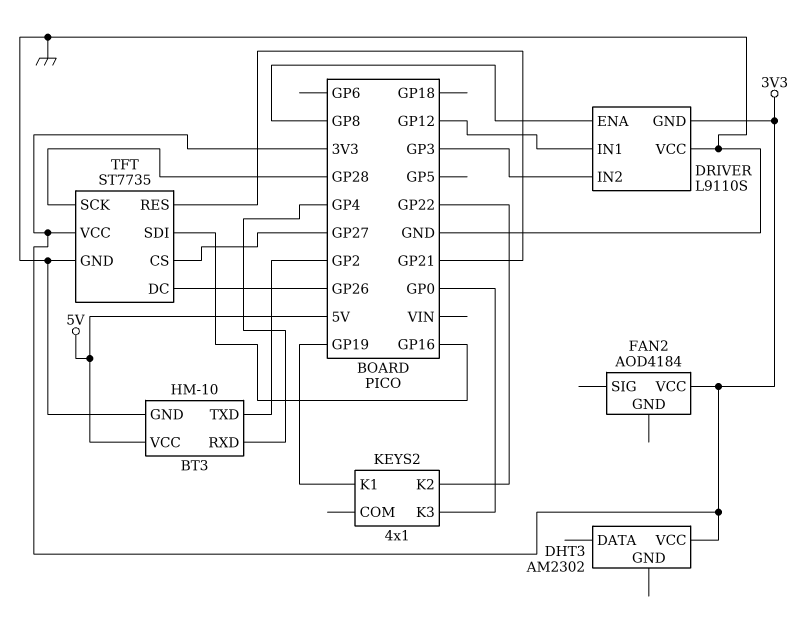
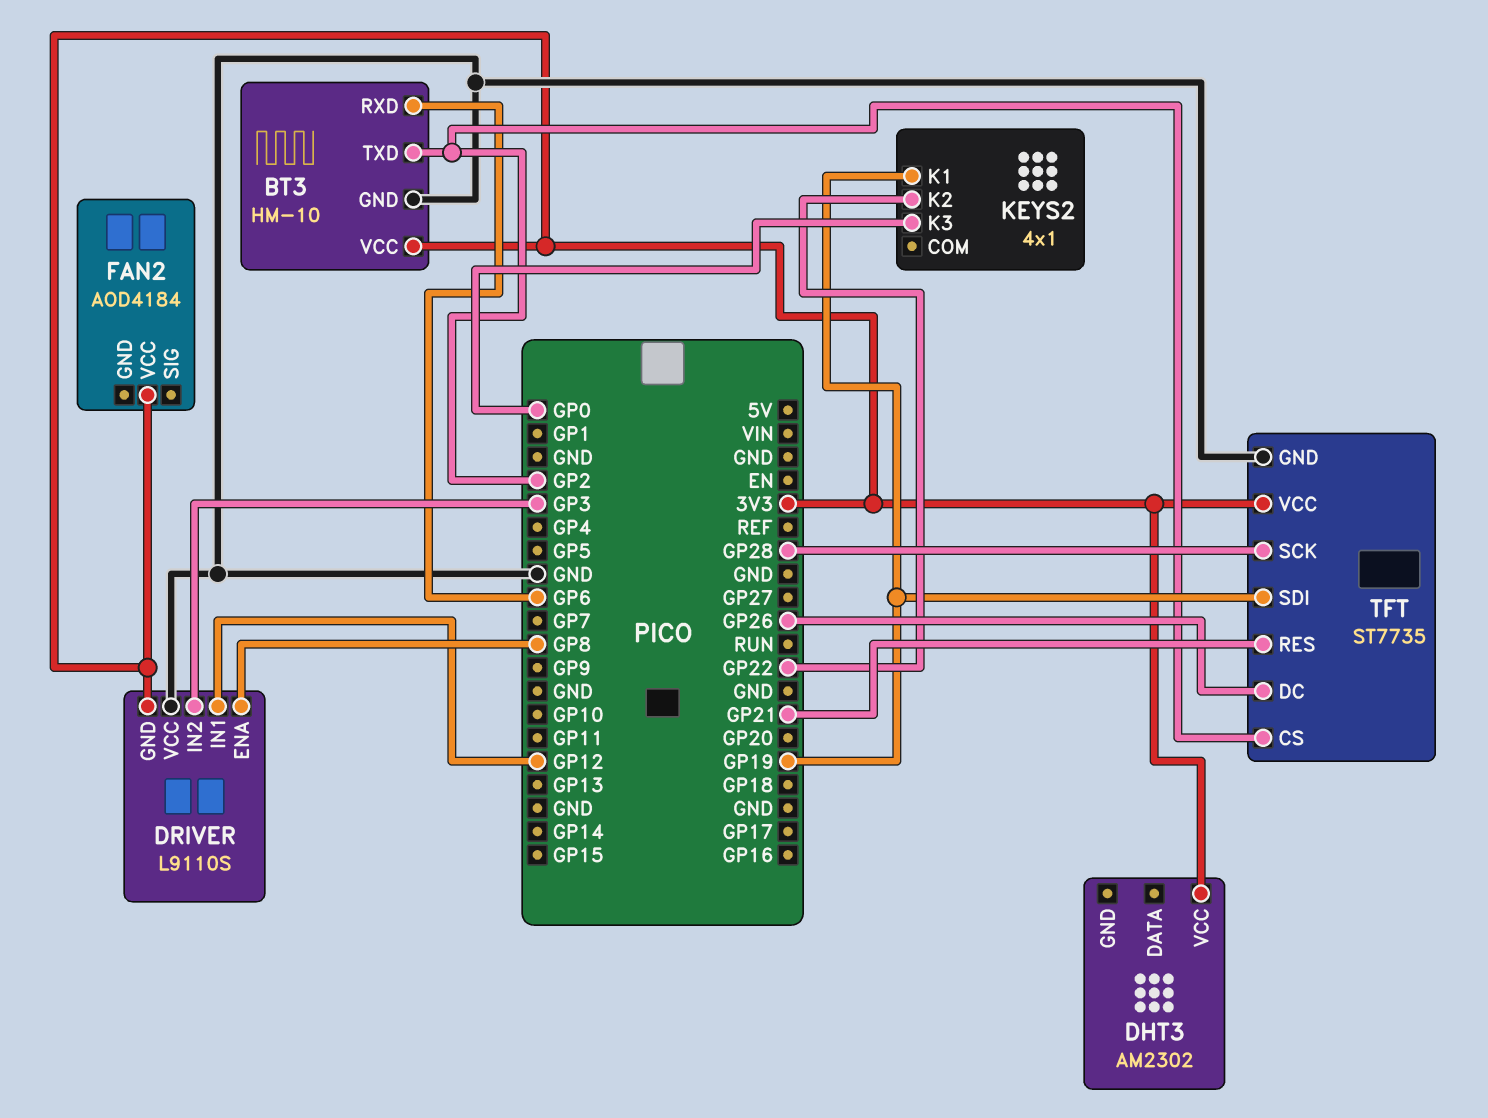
BT3 pin RXD: GP4 -> GP6
BT3 pin VCC: 5V -> 3V3
TFT pin CS: GP27 -> GP2
TFT pin SDI: GP16 -> GP19

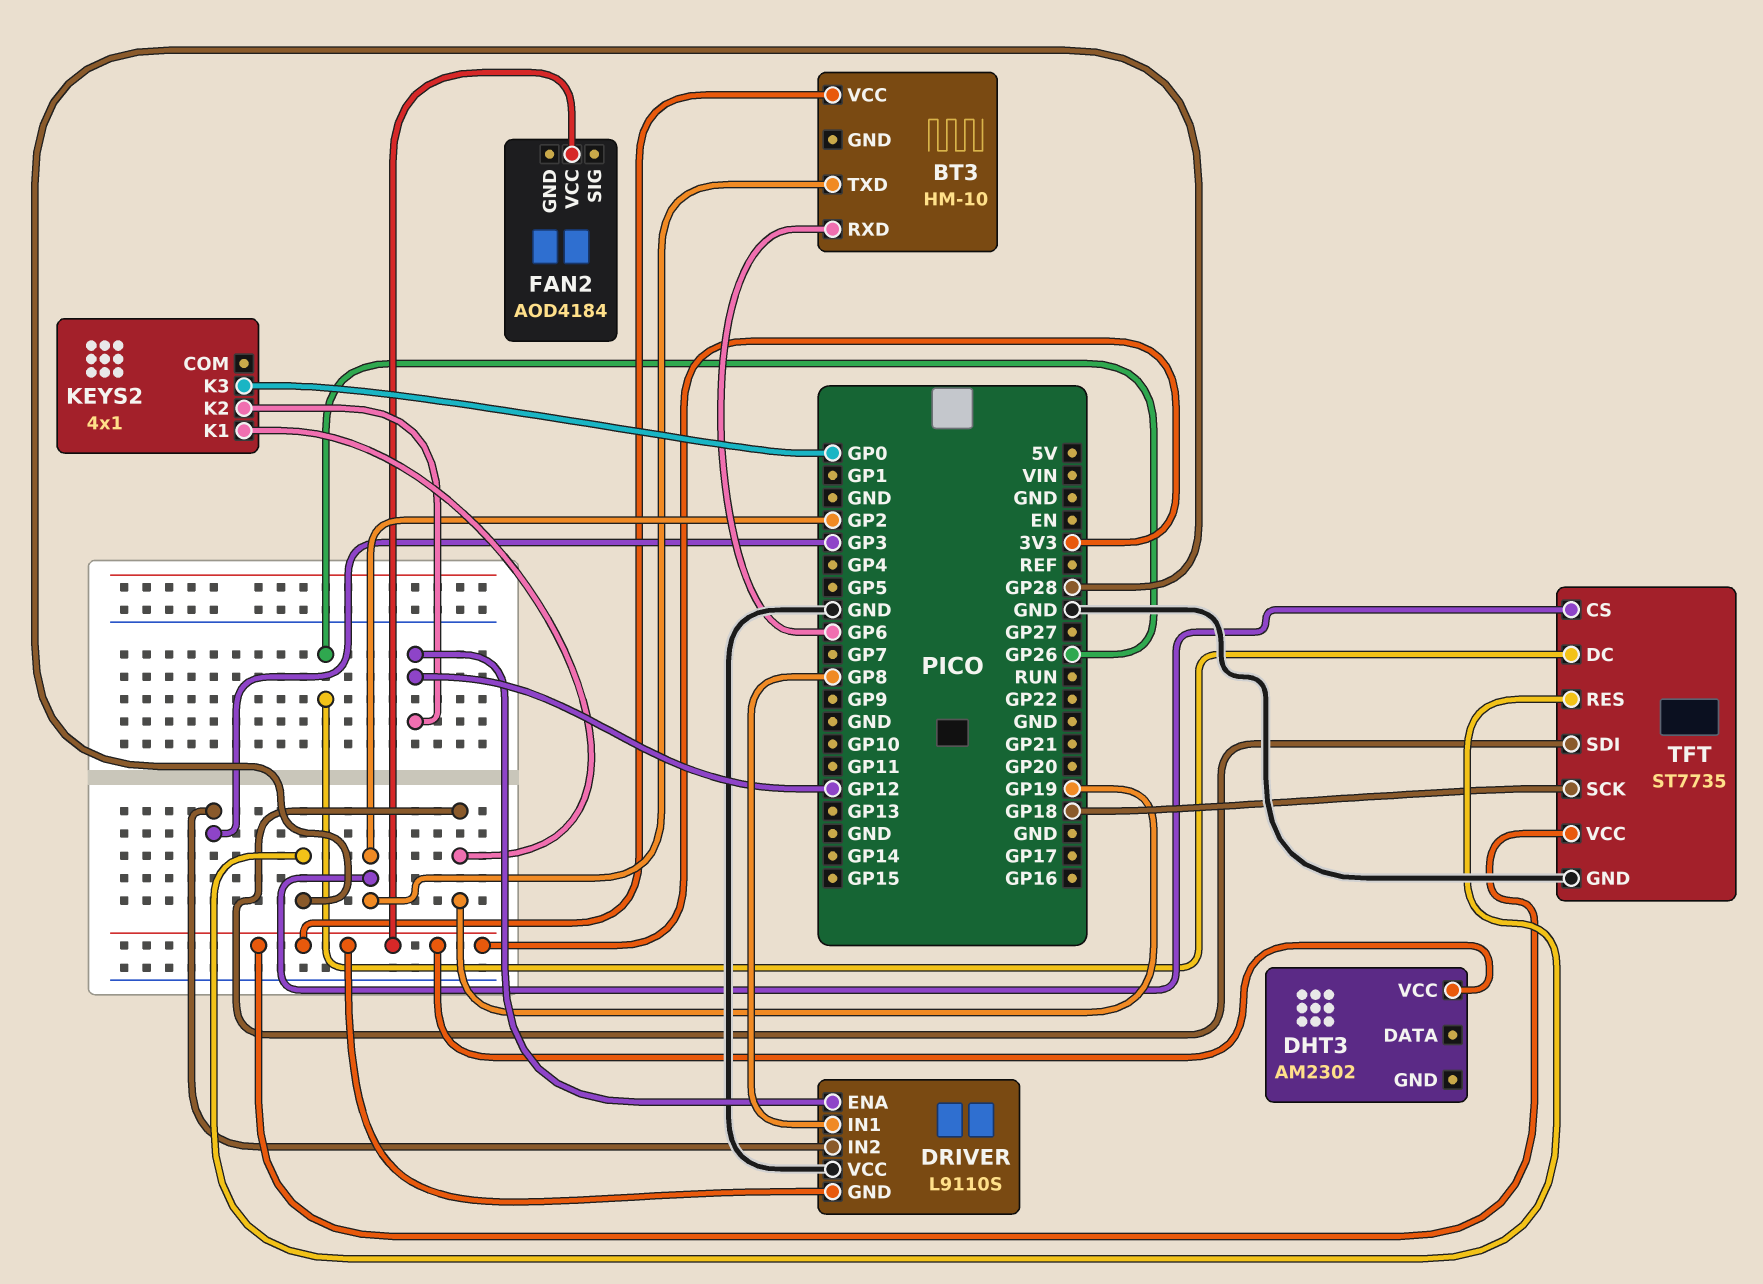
BT3 pin GND: GND -> none
DRIVER pin ENA: GP8 -> GP12
DRIVER pin IN1: GP12 -> GP8
KEYS2 pin K2: GP22 -> GP12
TFT pin RES: GP21 -> GP28
TFT pin SCK: GP28 -> GP18

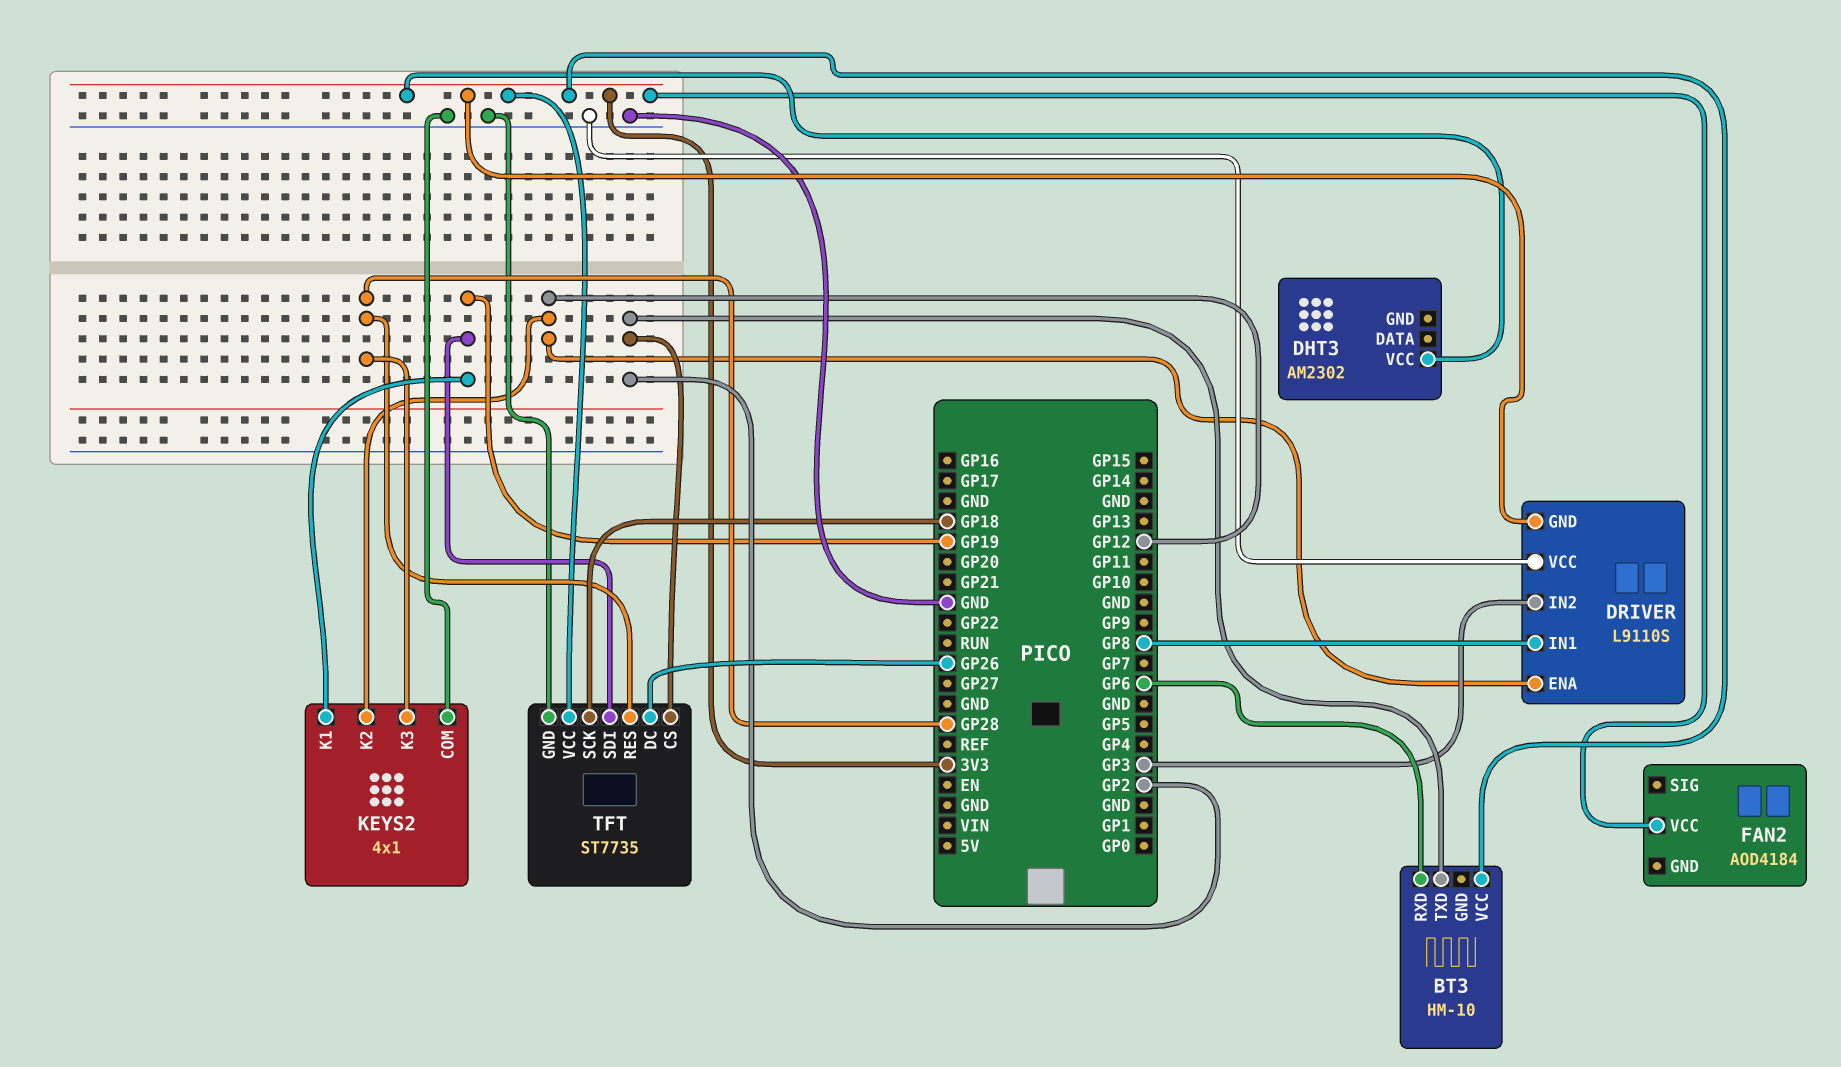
KEYS2 pin COM: none -> GND
KEYS2 pin K3: GP0 -> GP28

